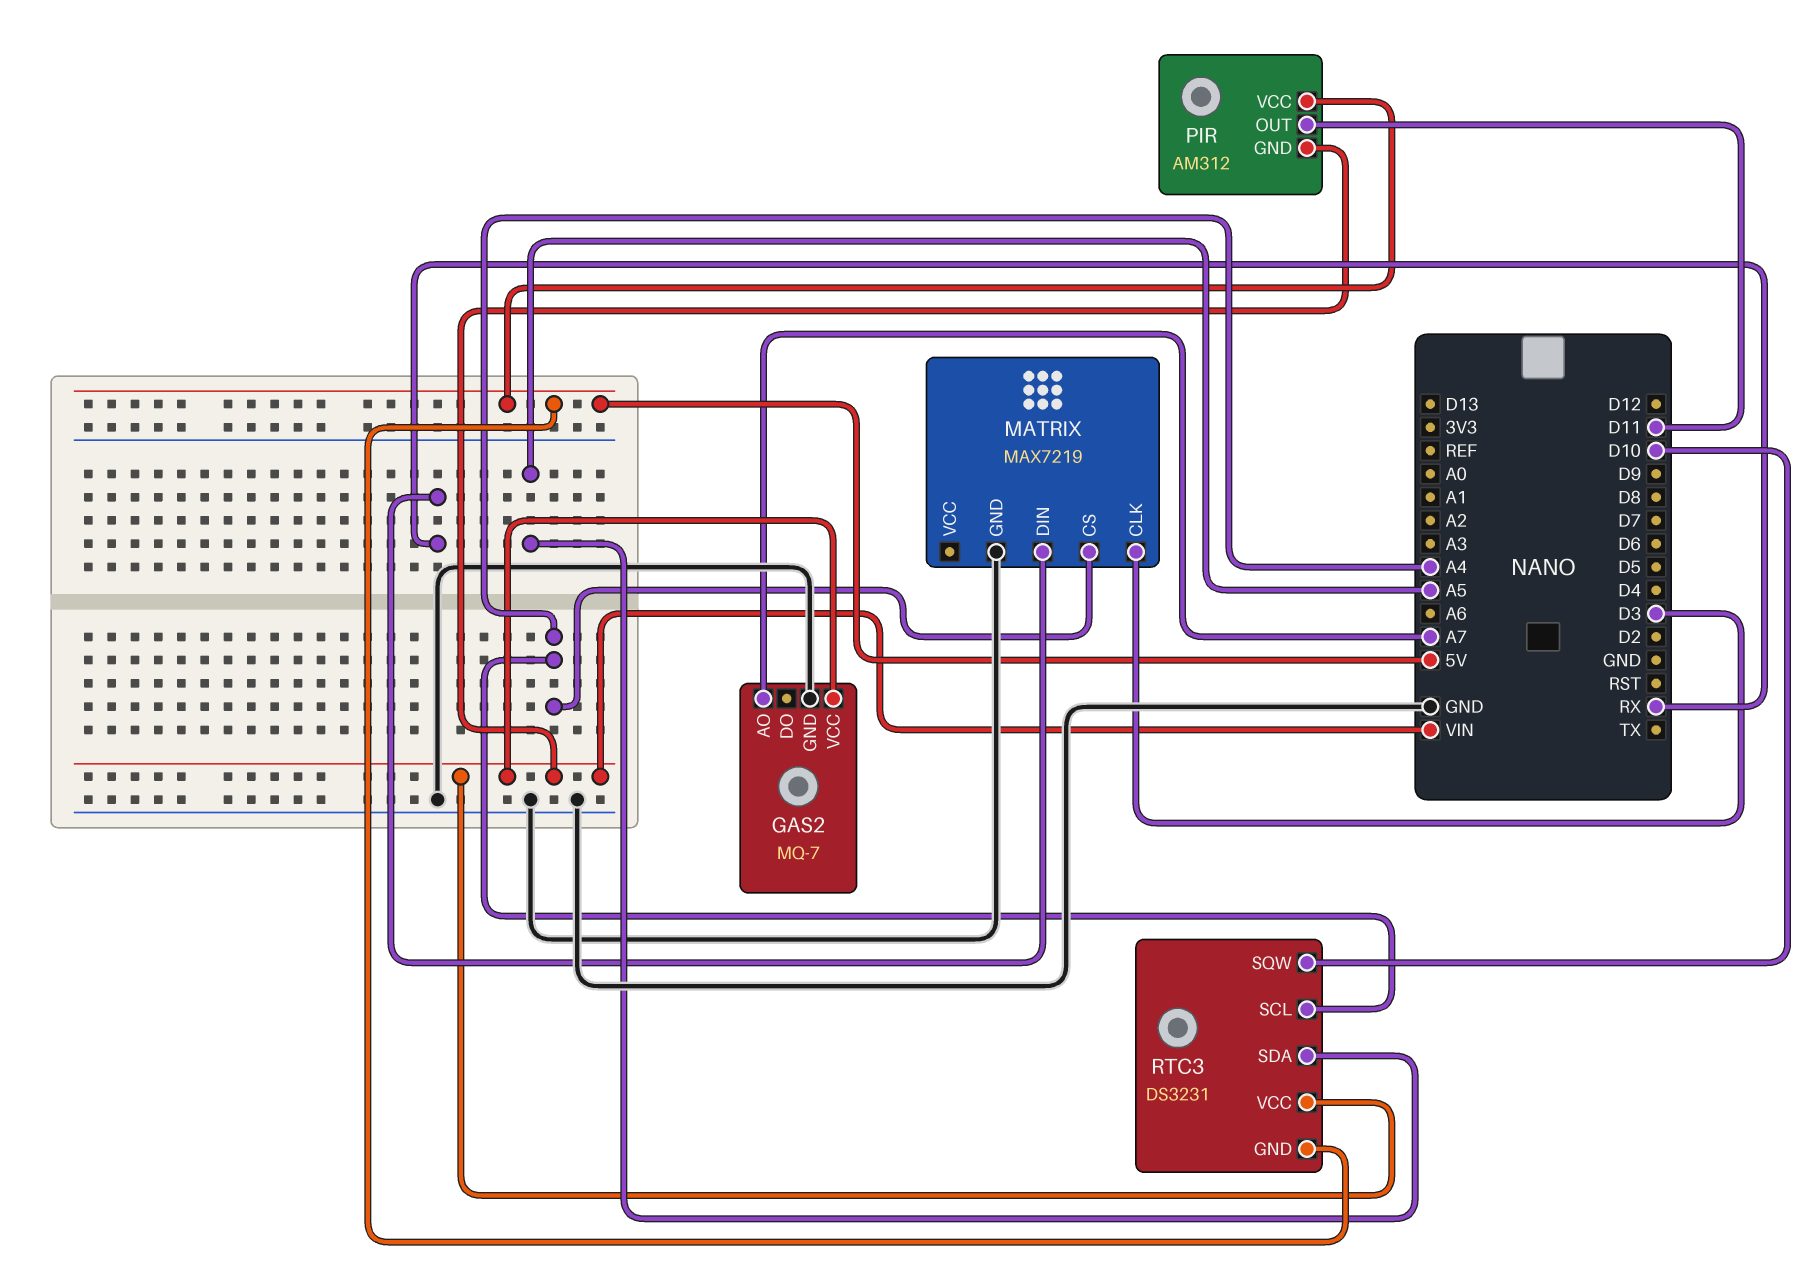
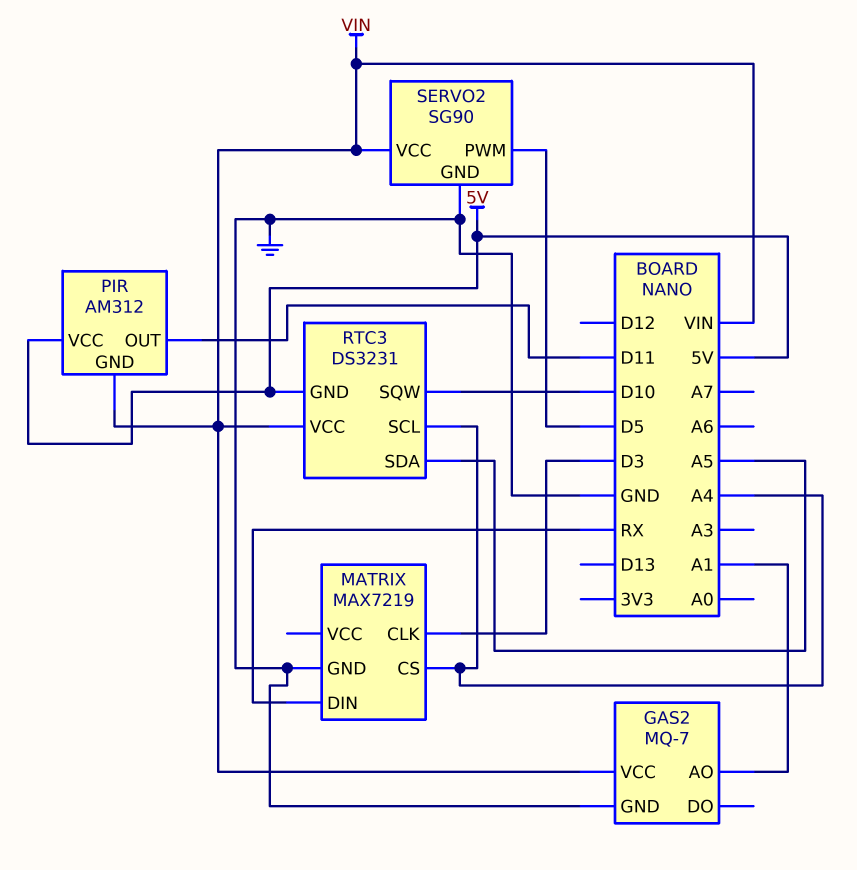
GAS2 pin AO: A7 -> A1
SERVO2: none -> SG90
SERVO2 pin GND: none -> GND
SERVO2 pin PWM: none -> D5
SERVO2 pin VCC: none -> VIN

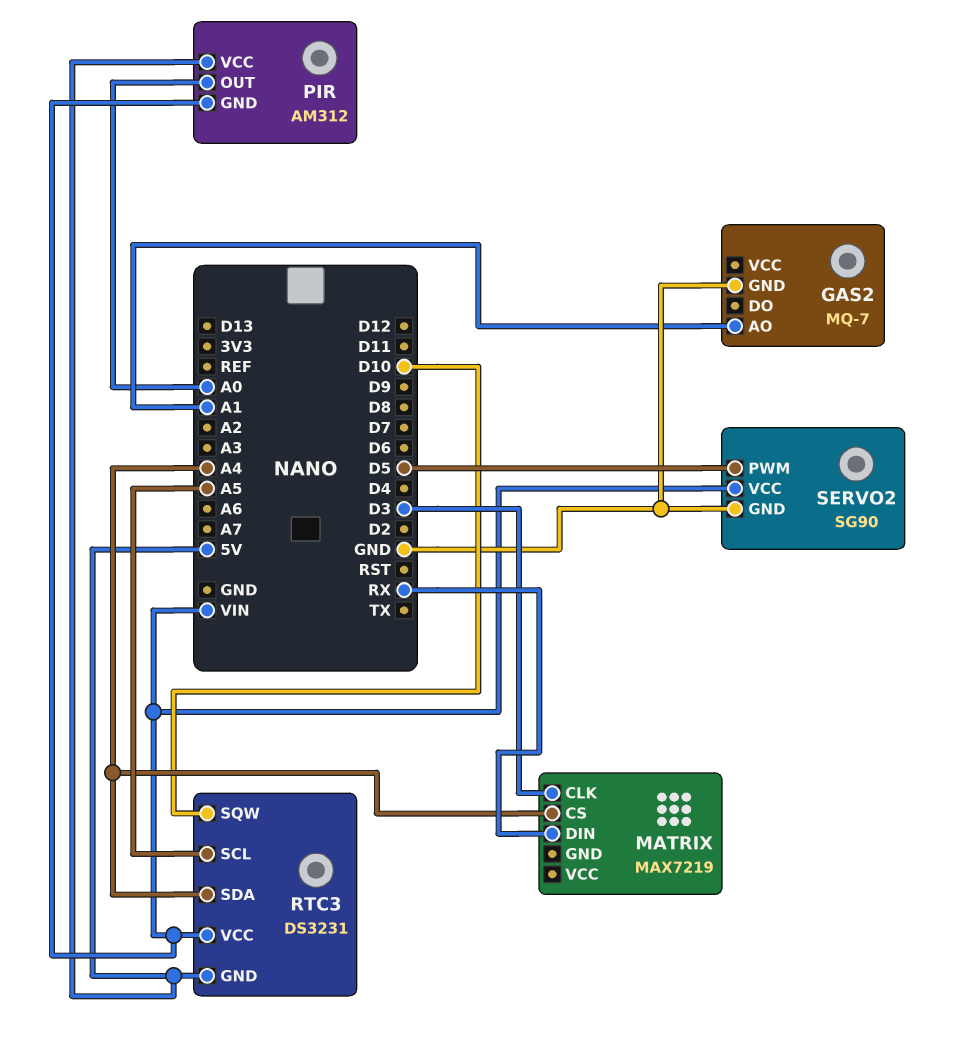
GAS2 pin VCC: VIN -> none
MATRIX pin GND: GND -> none
PIR pin OUT: D11 -> A0
RTC3 pin SCL: A4 -> A5
RTC3 pin SDA: A5 -> A4

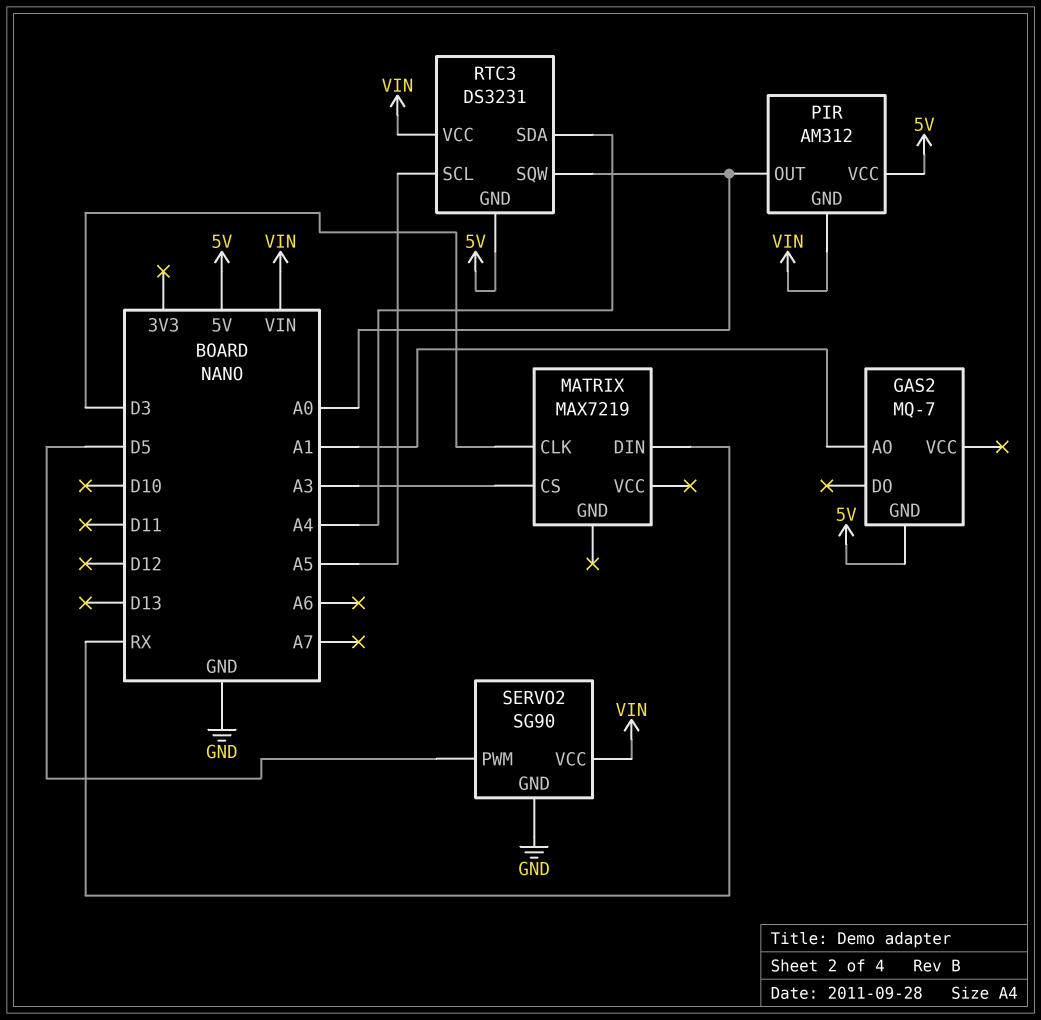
GAS2 pin GND: GND -> 5V
MATRIX pin CS: A4 -> A3
RTC3 pin SQW: D10 -> A0

